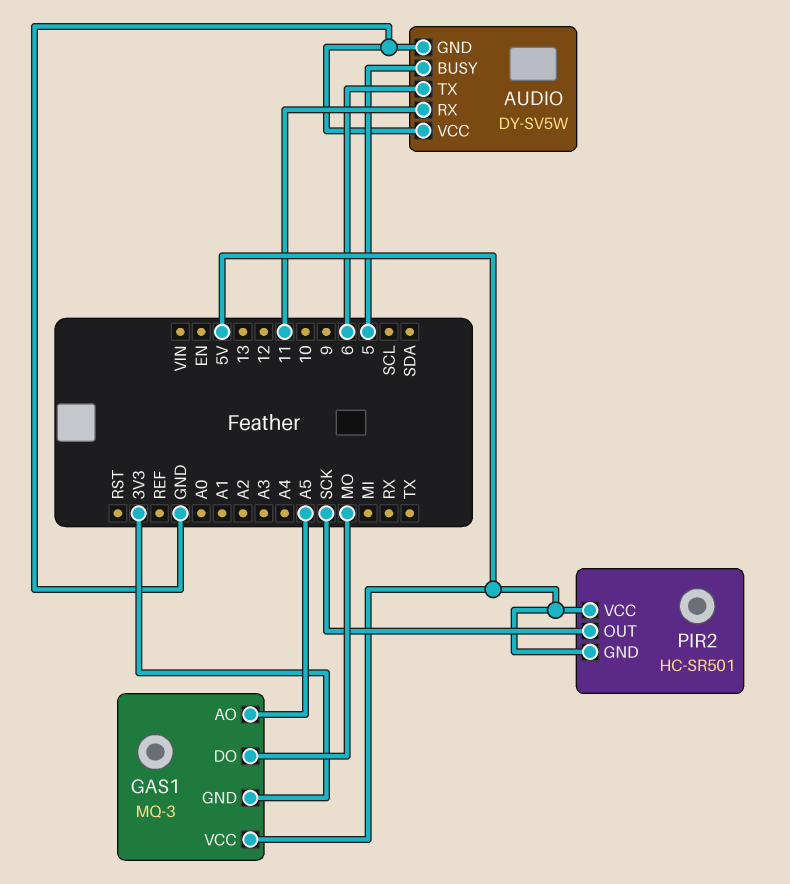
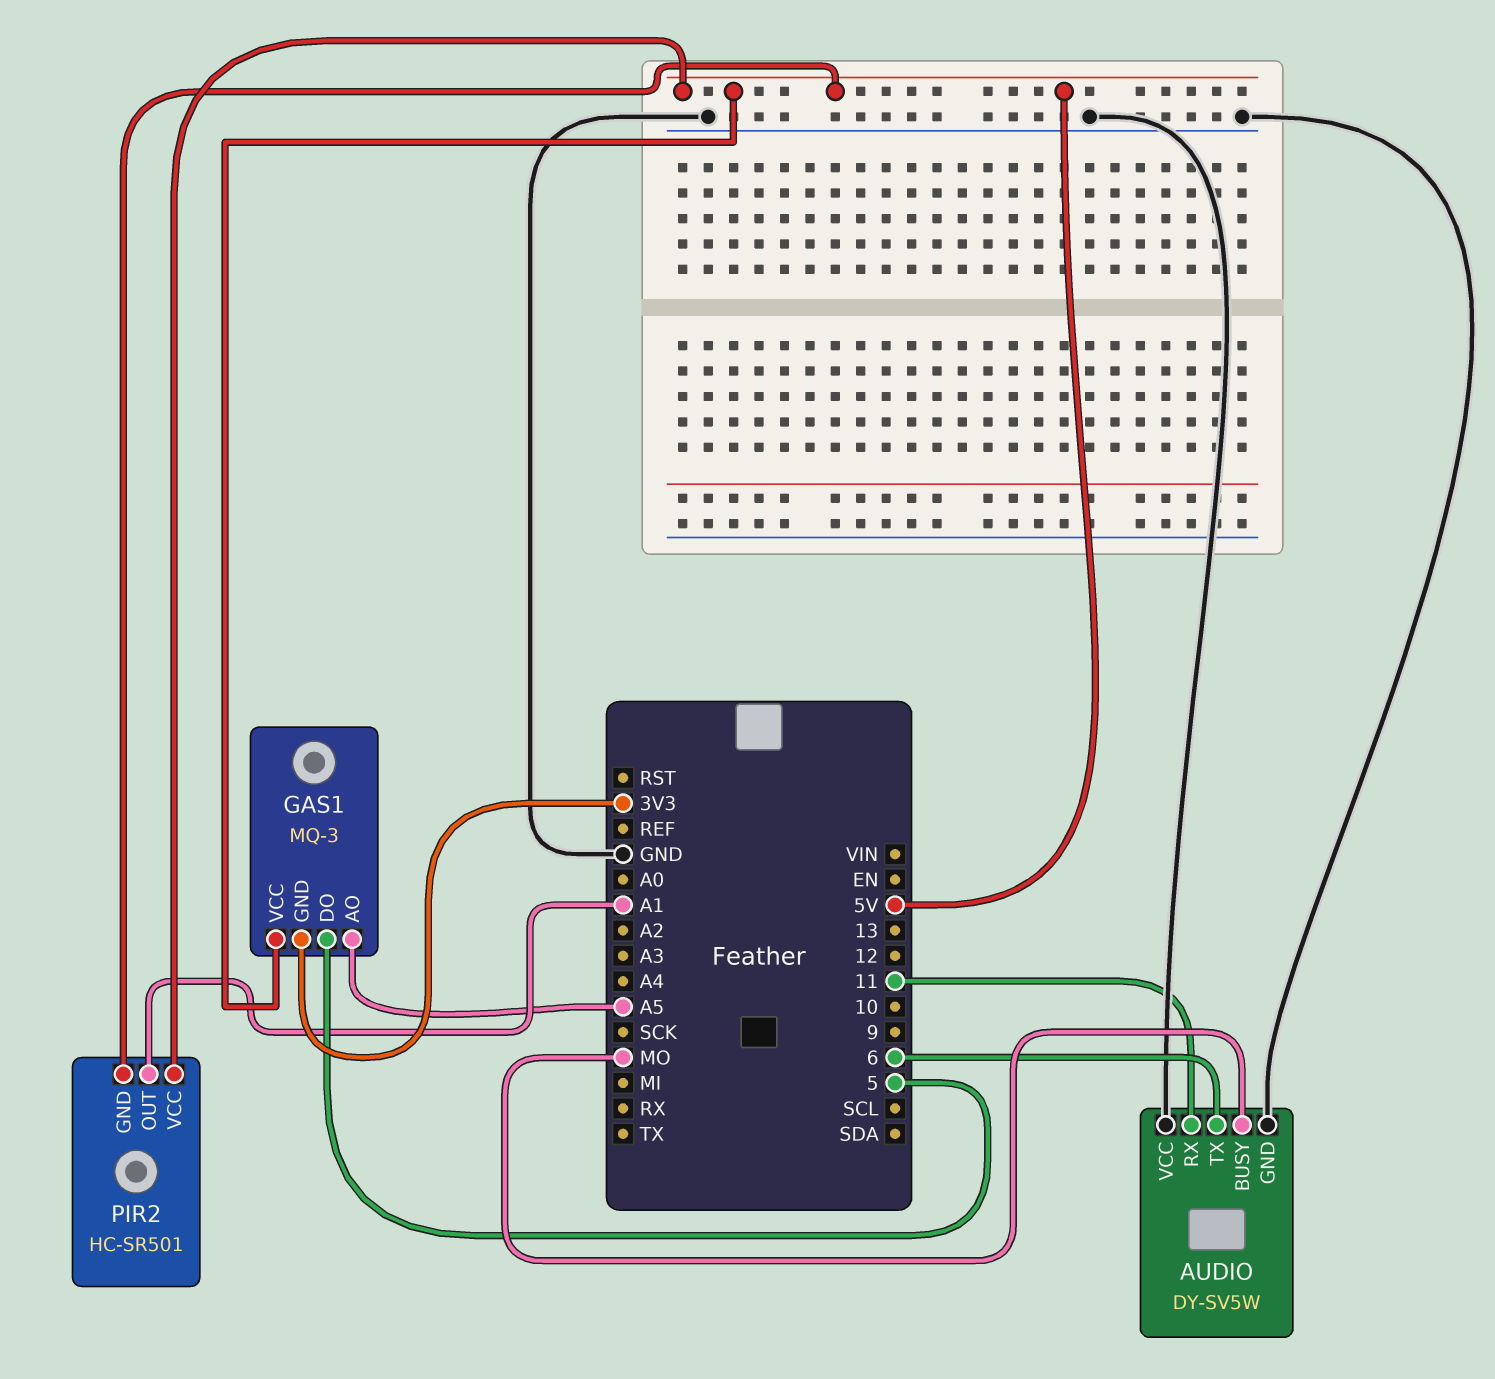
AUDIO pin BUSY: 5 -> MO
GAS1 pin DO: MO -> 5
PIR2 pin OUT: SCK -> A1

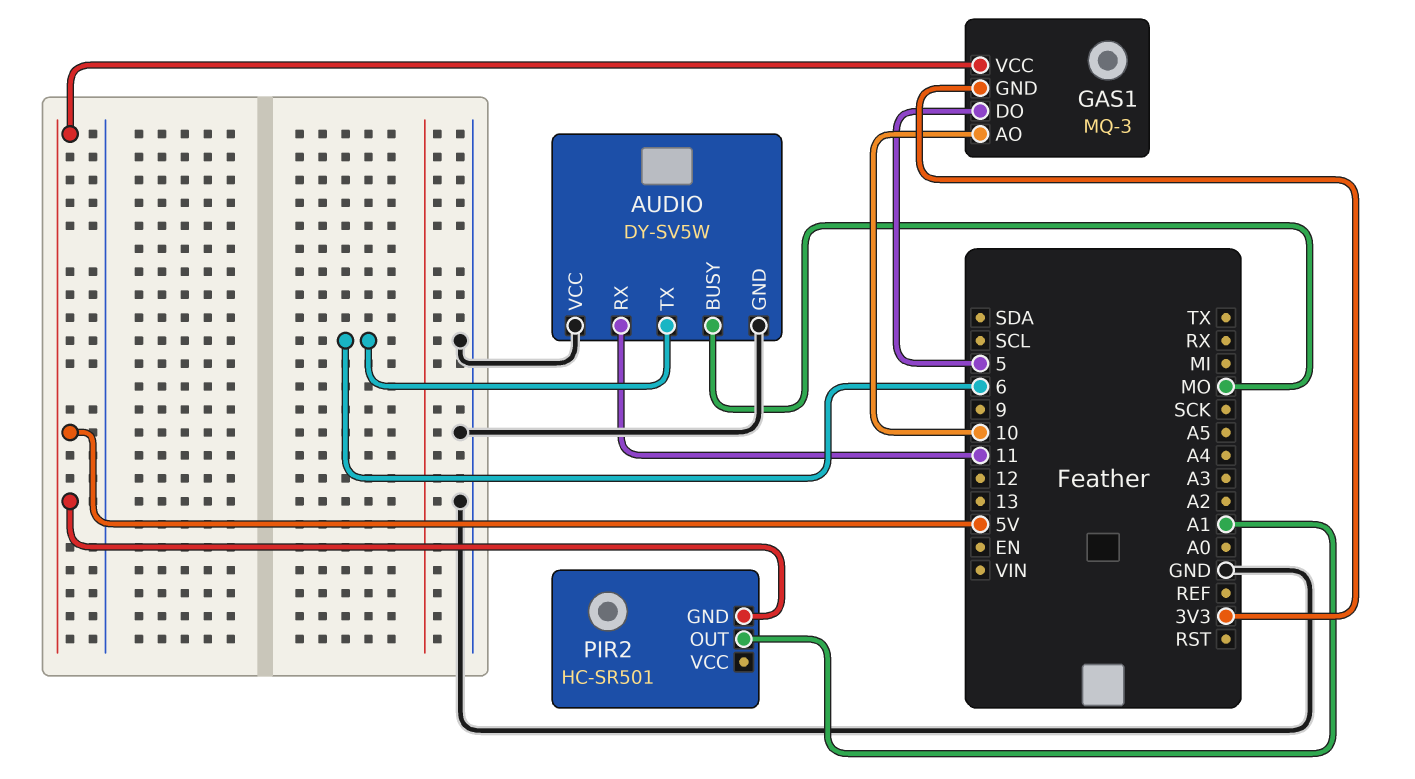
GAS1 pin AO: A5 -> 10
PIR2 pin VCC: 5V -> none

